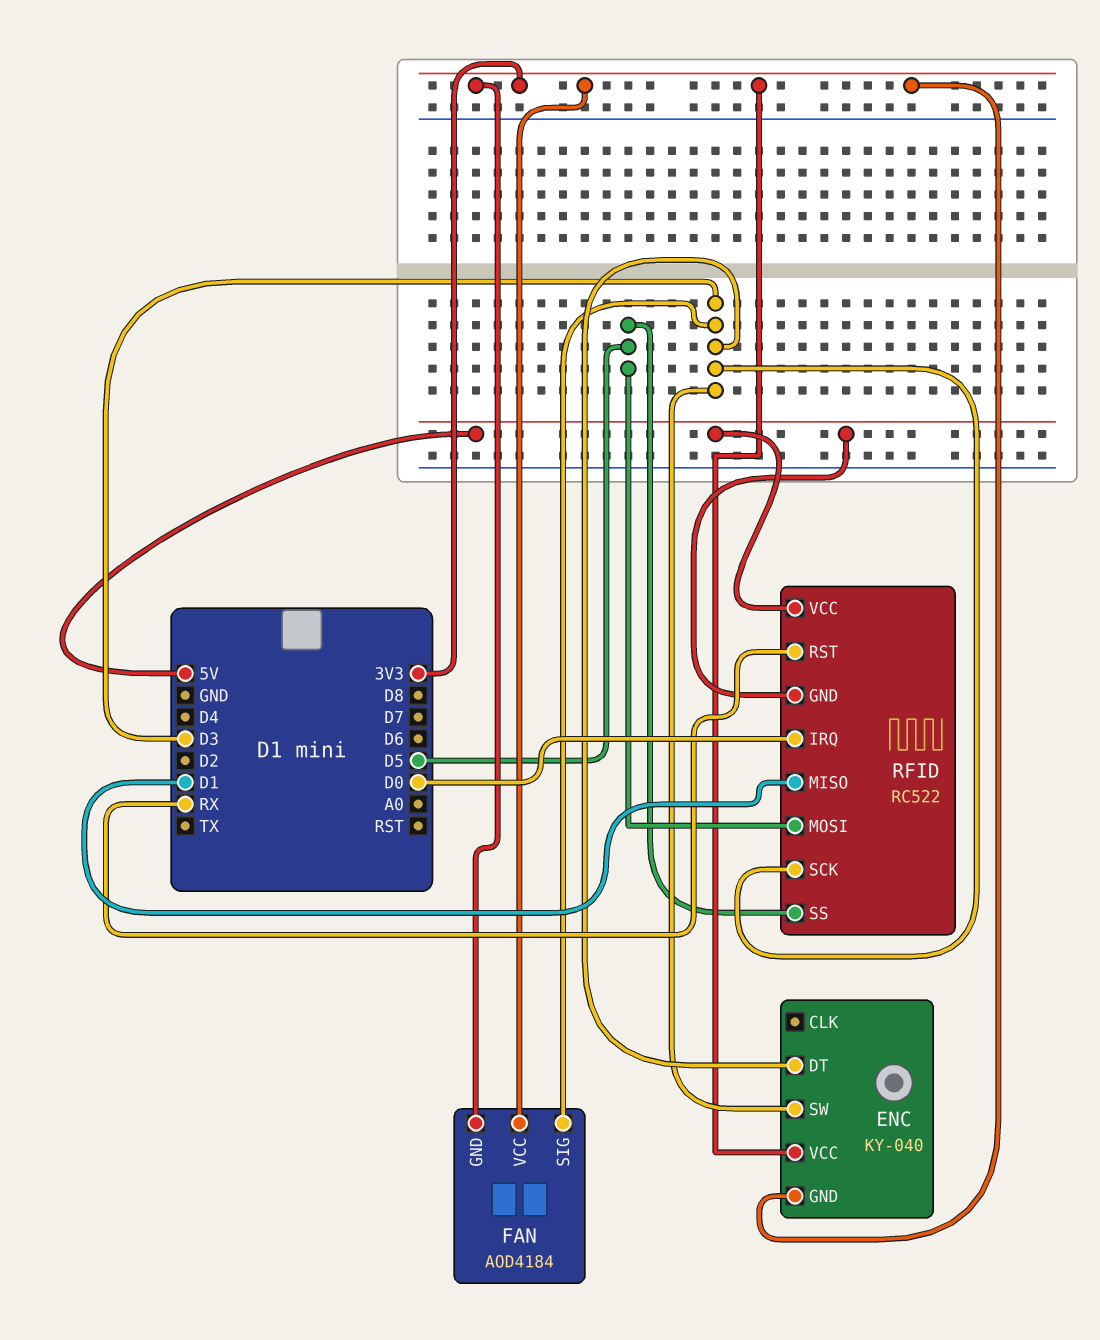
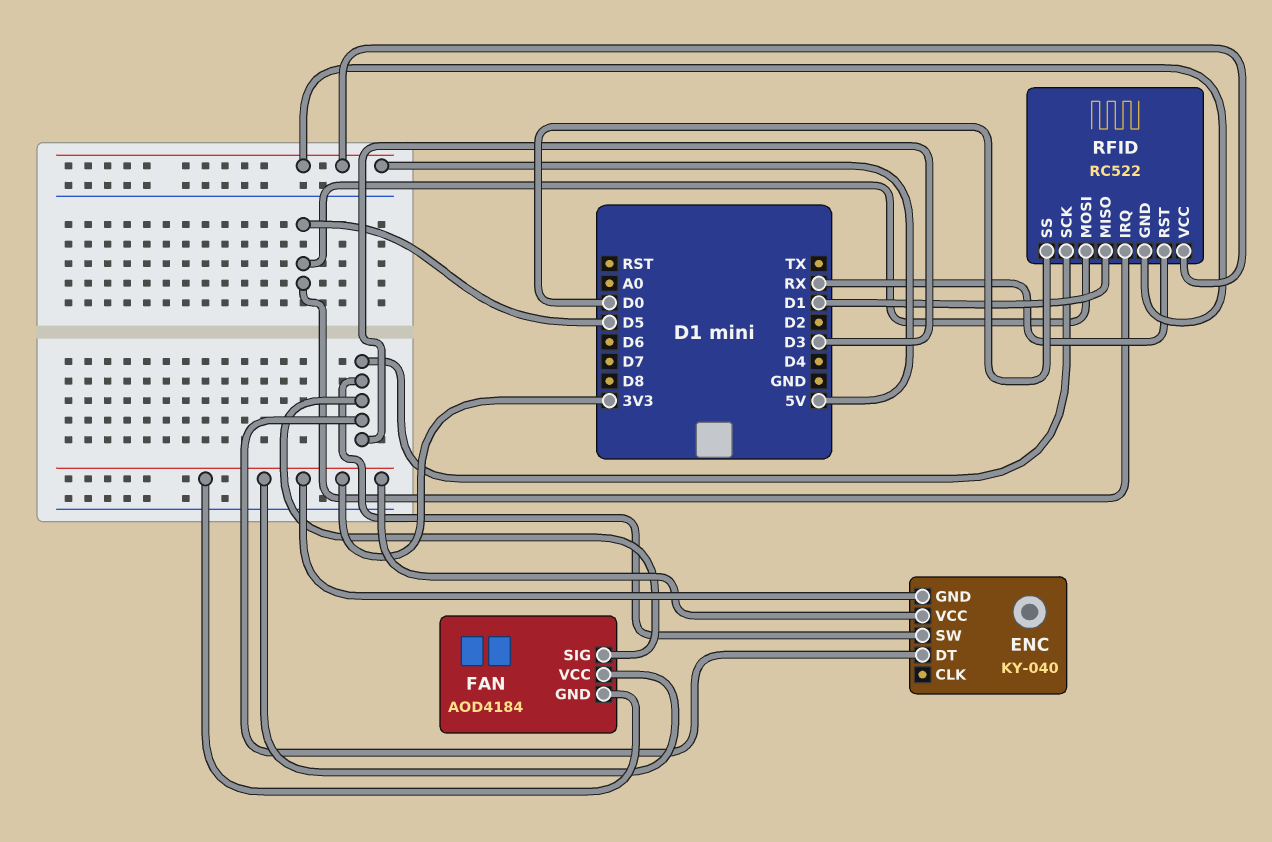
RFID pin IRQ: D0 -> D5
RFID pin SS: D5 -> D0

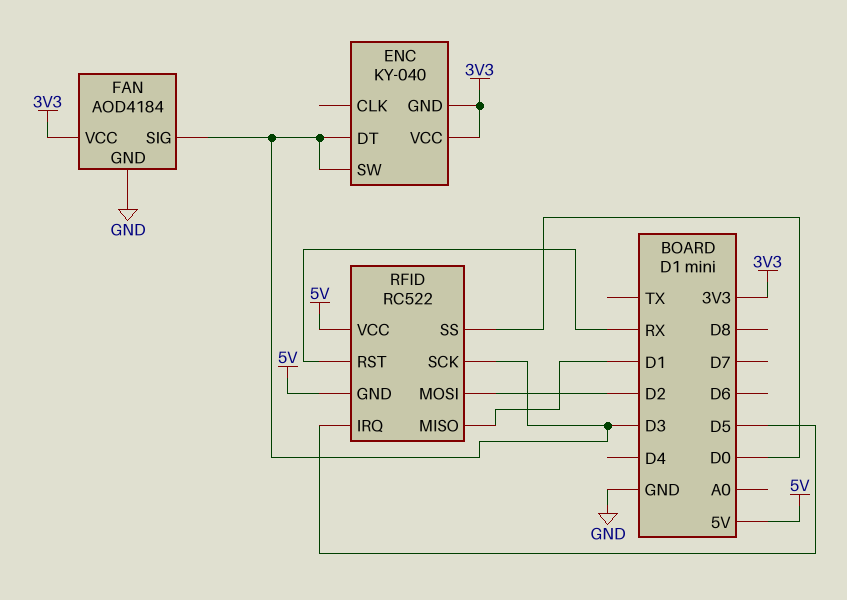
FAN pin GND: 3V3 -> GND
RFID pin MOSI: D5 -> D2

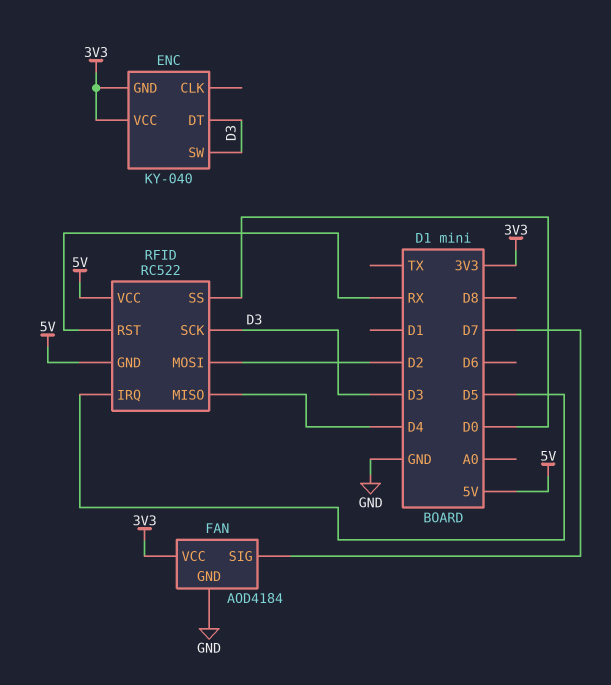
FAN pin SIG: D3 -> D7
RFID pin MISO: D1 -> D4

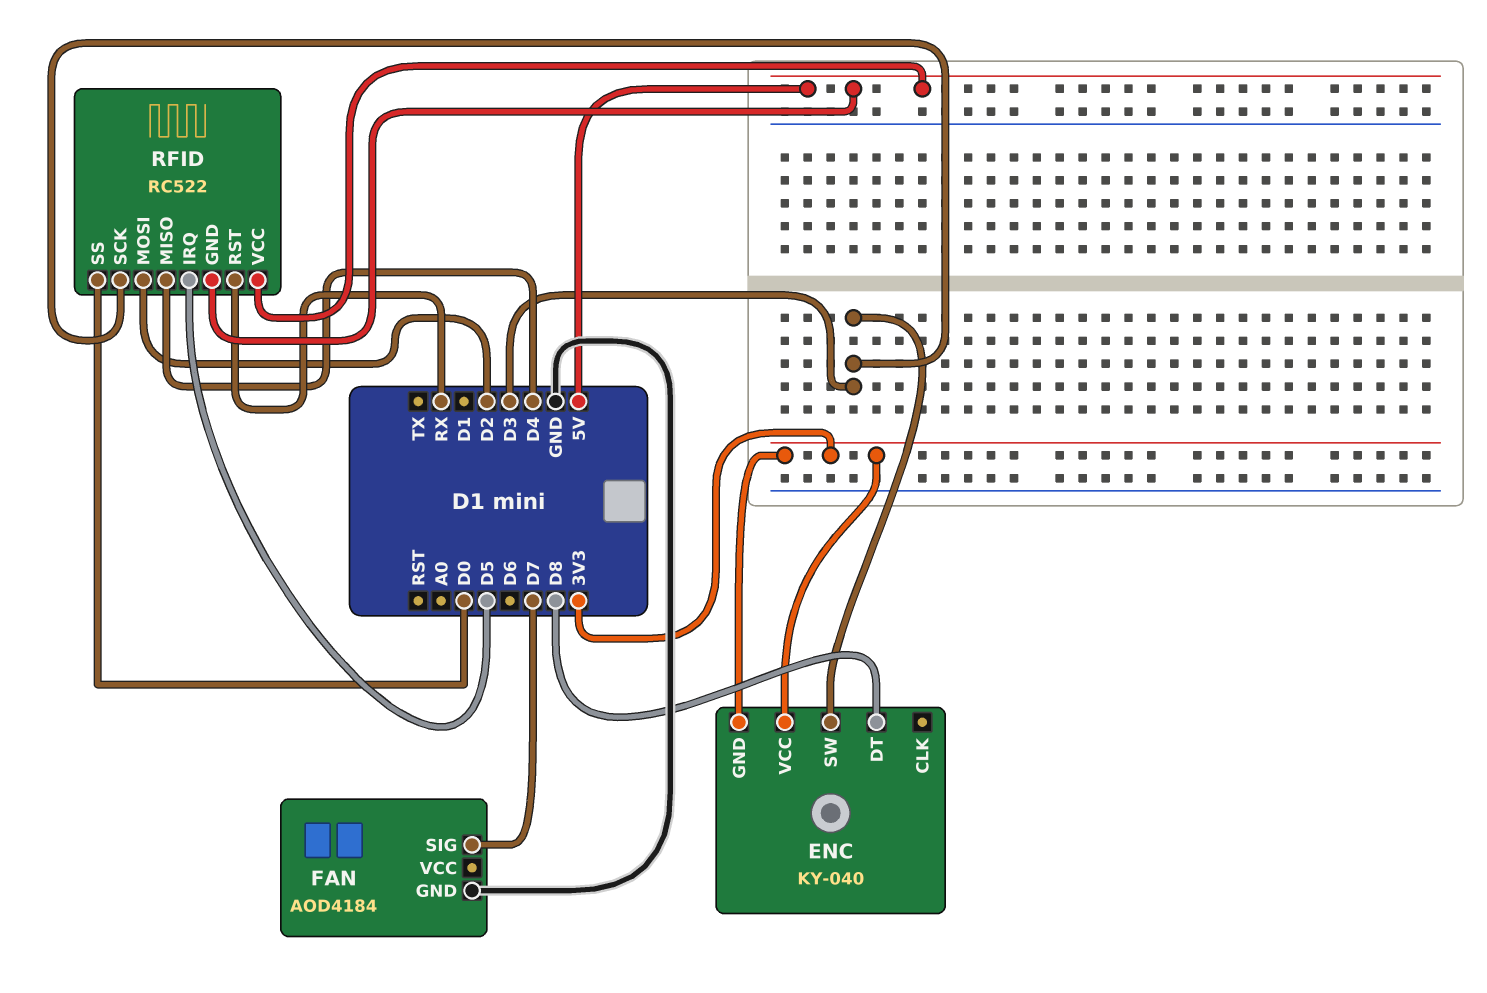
ENC pin DT: D3 -> D8
FAN pin VCC: 3V3 -> none

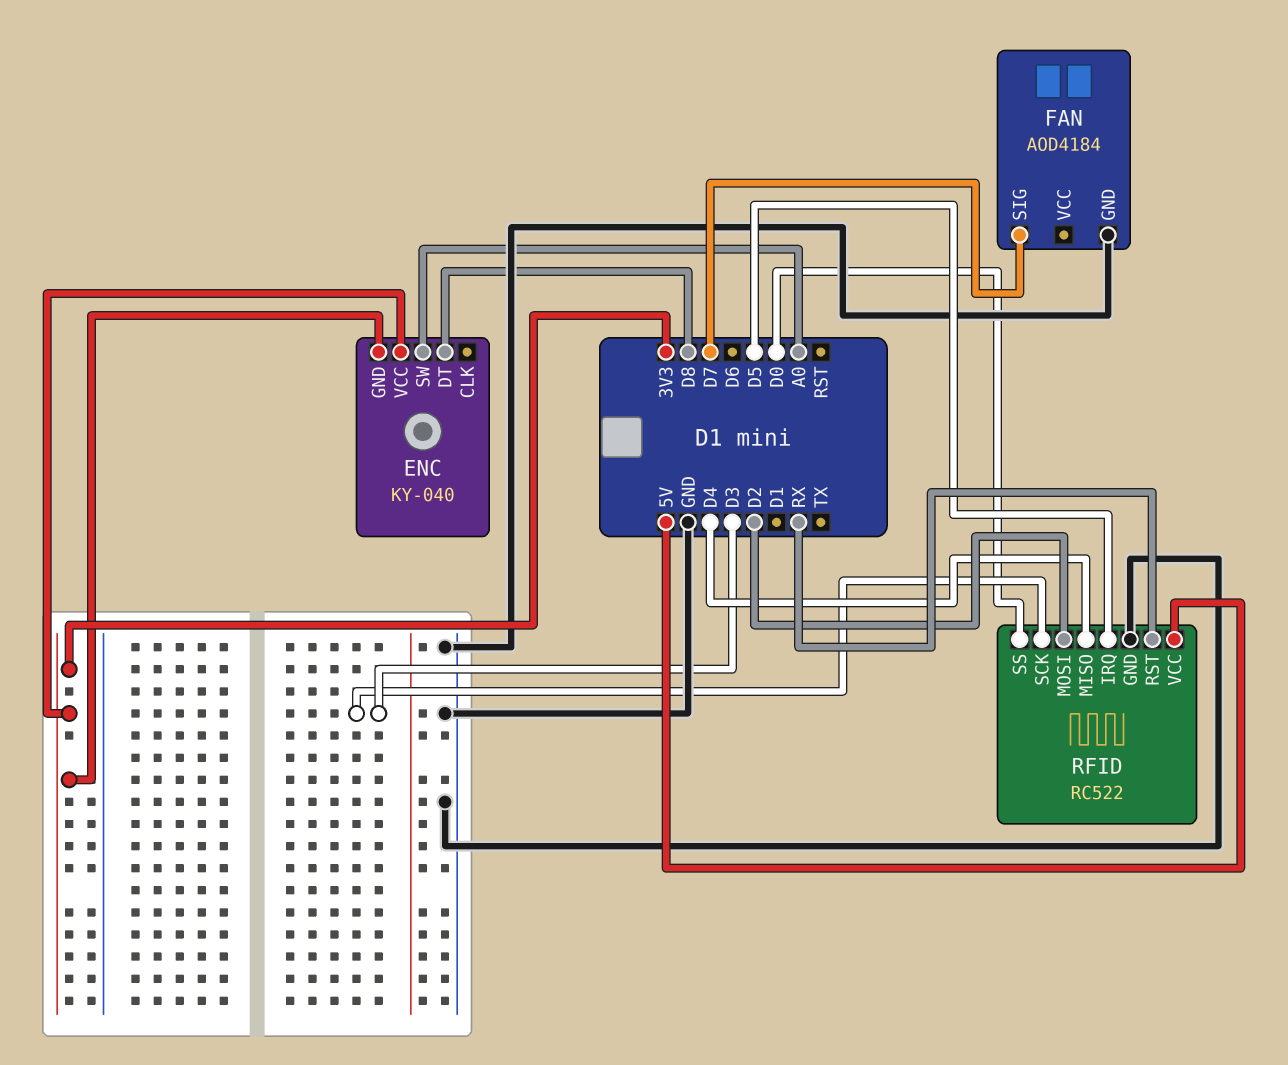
ENC pin SW: D3 -> A0
RFID pin GND: 5V -> GND

